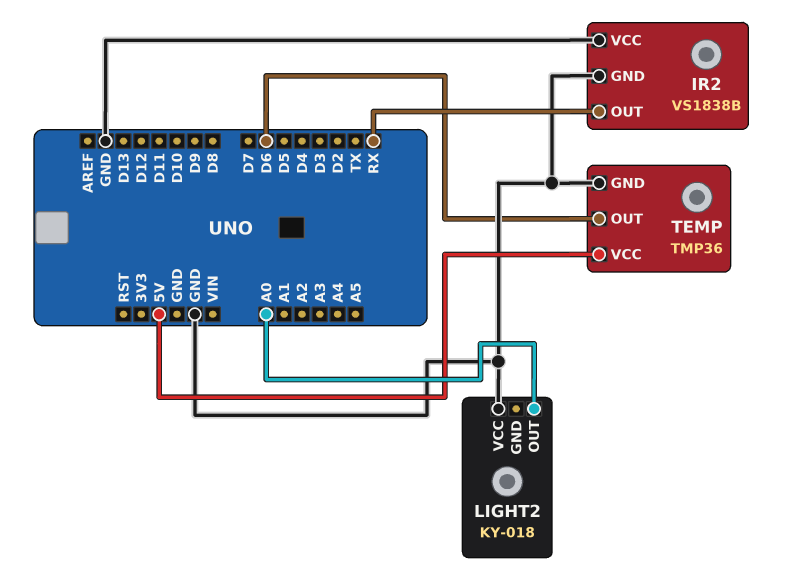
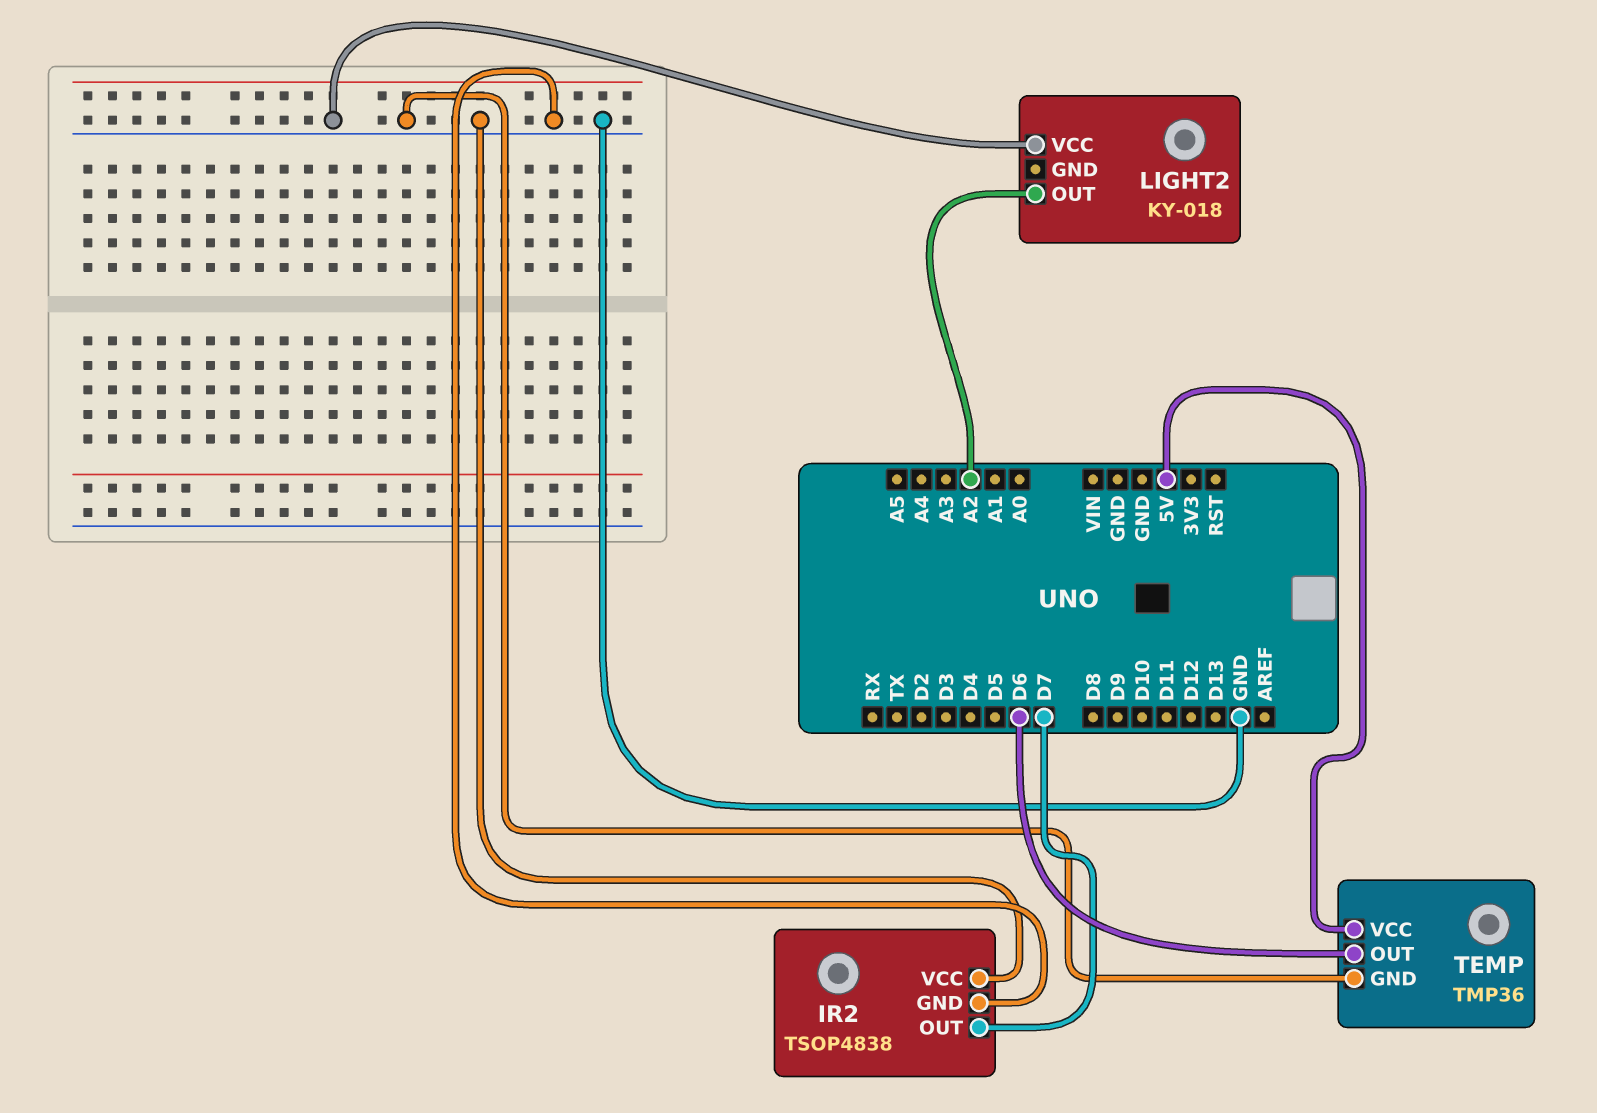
IR2: VS1838B -> TSOP4838
IR2 pin OUT: RX -> D7
LIGHT2 pin OUT: A0 -> A2

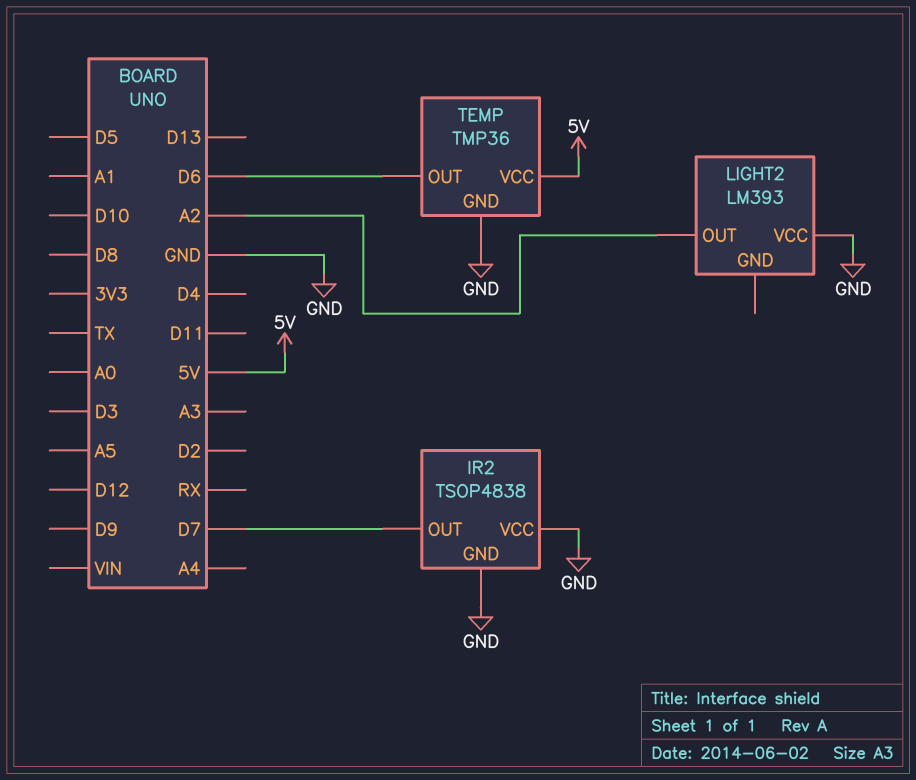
LIGHT2: KY-018 -> LM393

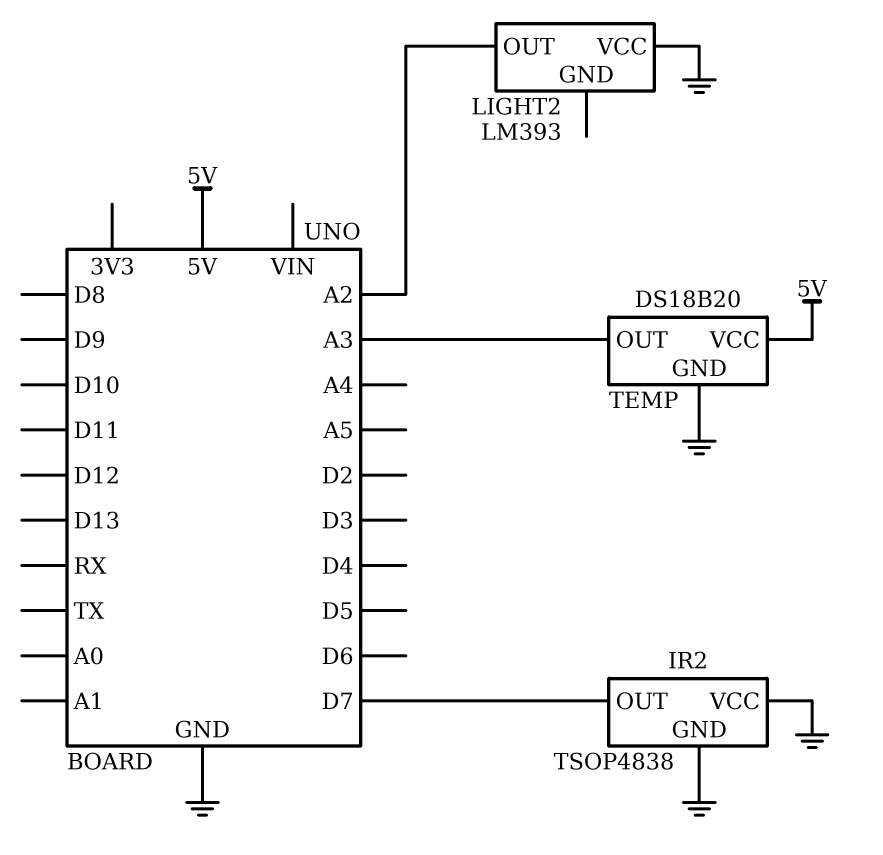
TEMP: TMP36 -> DS18B20
TEMP pin OUT: D6 -> A3

